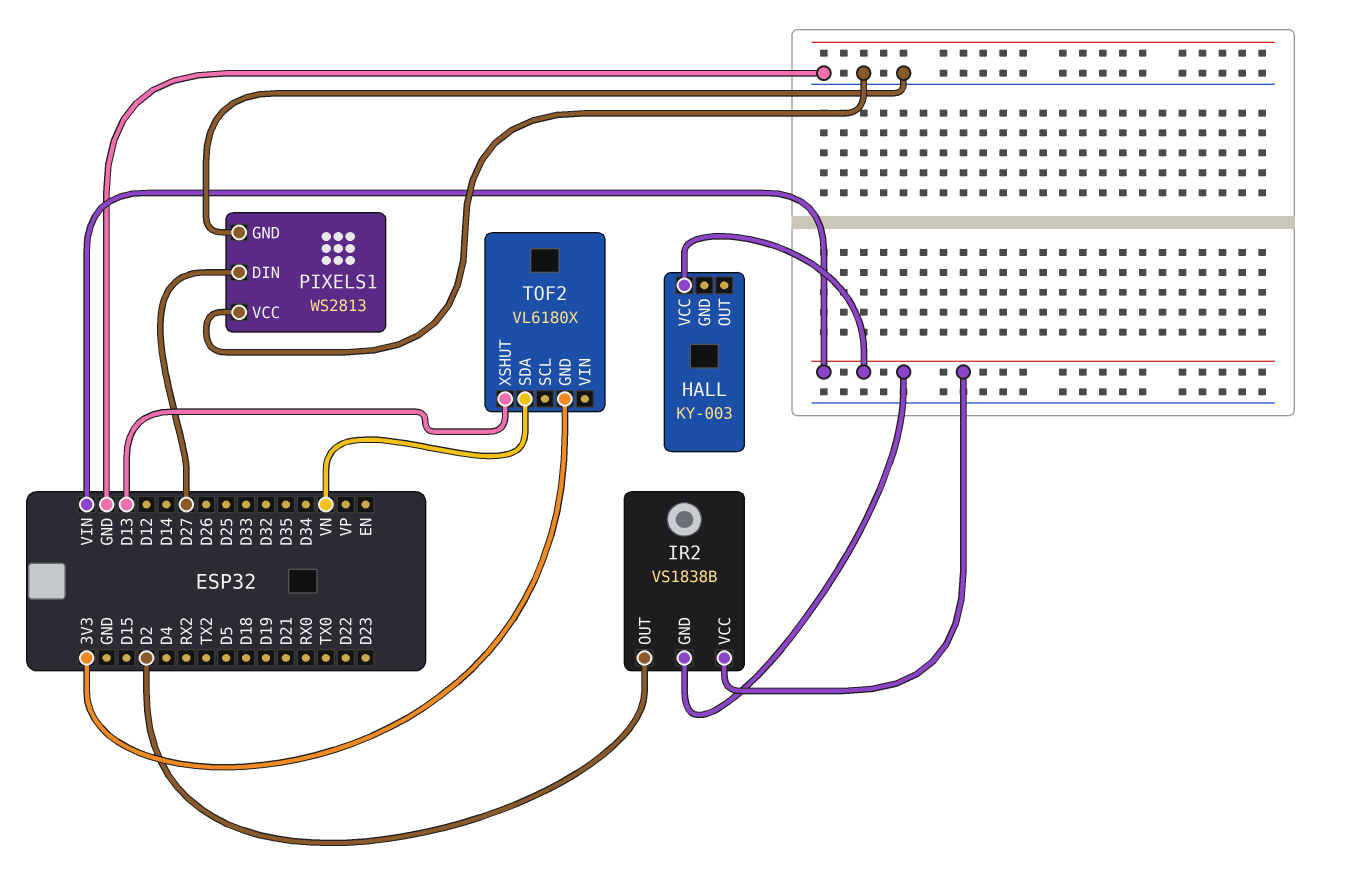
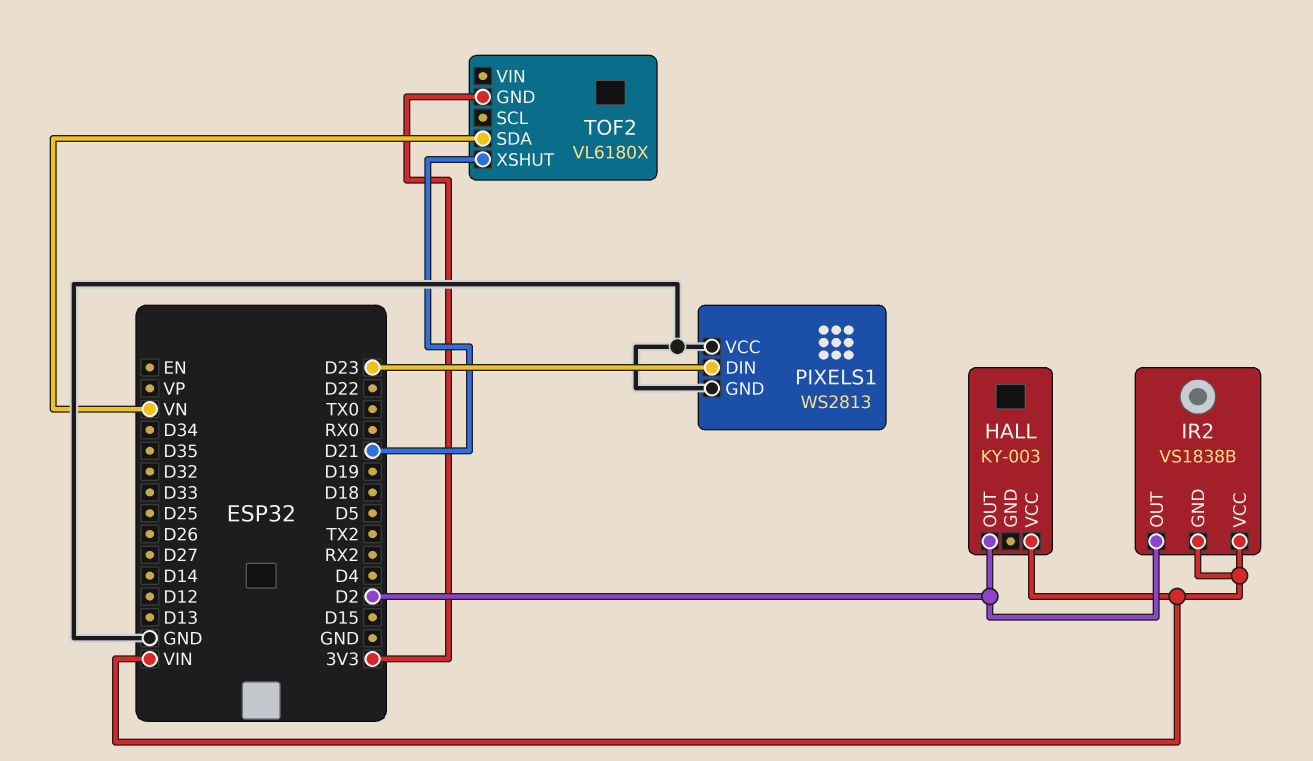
HALL pin OUT: none -> D2
PIXELS1 pin DIN: D27 -> D23
TOF2 pin XSHUT: D13 -> D21

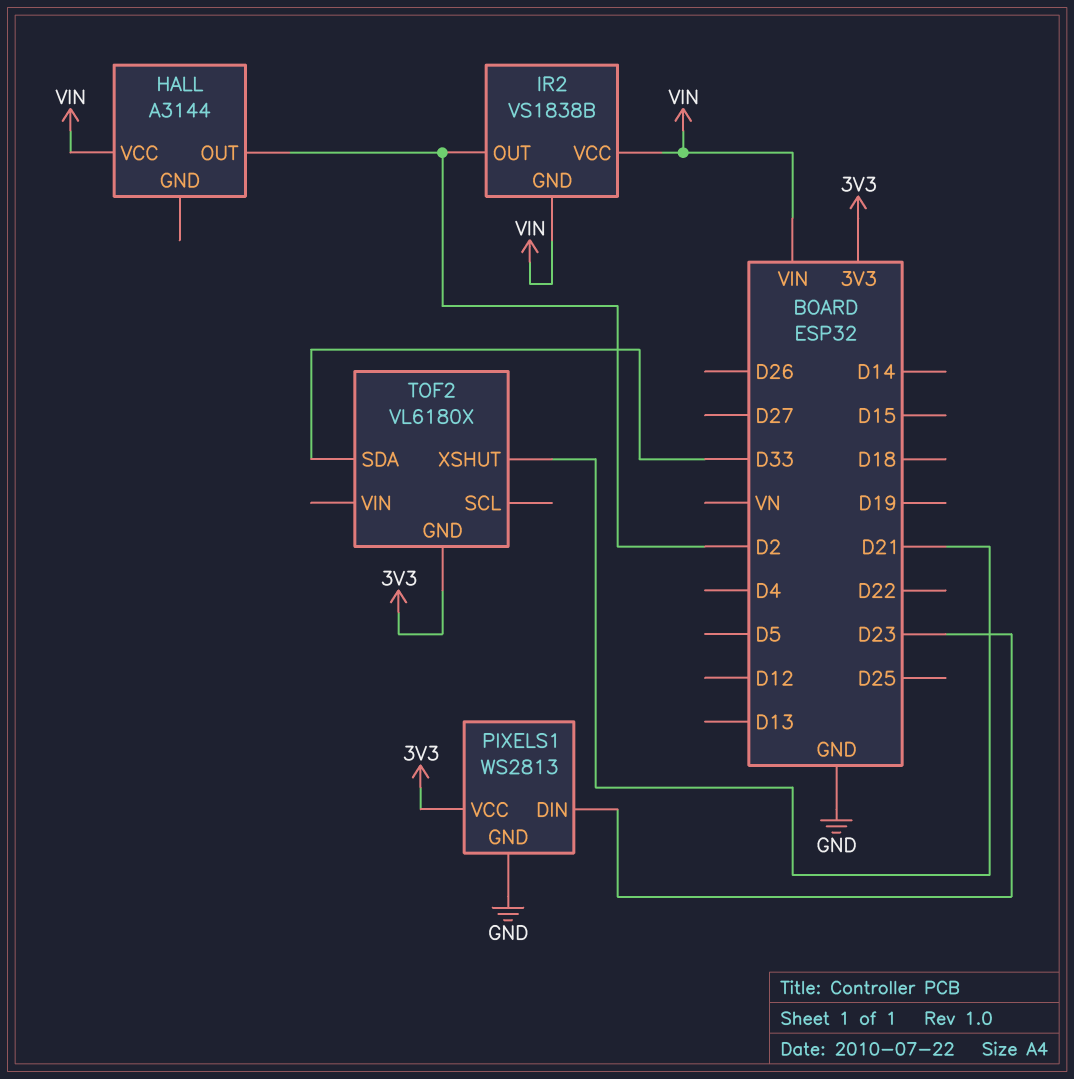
HALL: KY-003 -> A3144
PIXELS1 pin VCC: GND -> 3V3
TOF2 pin SDA: VN -> D33

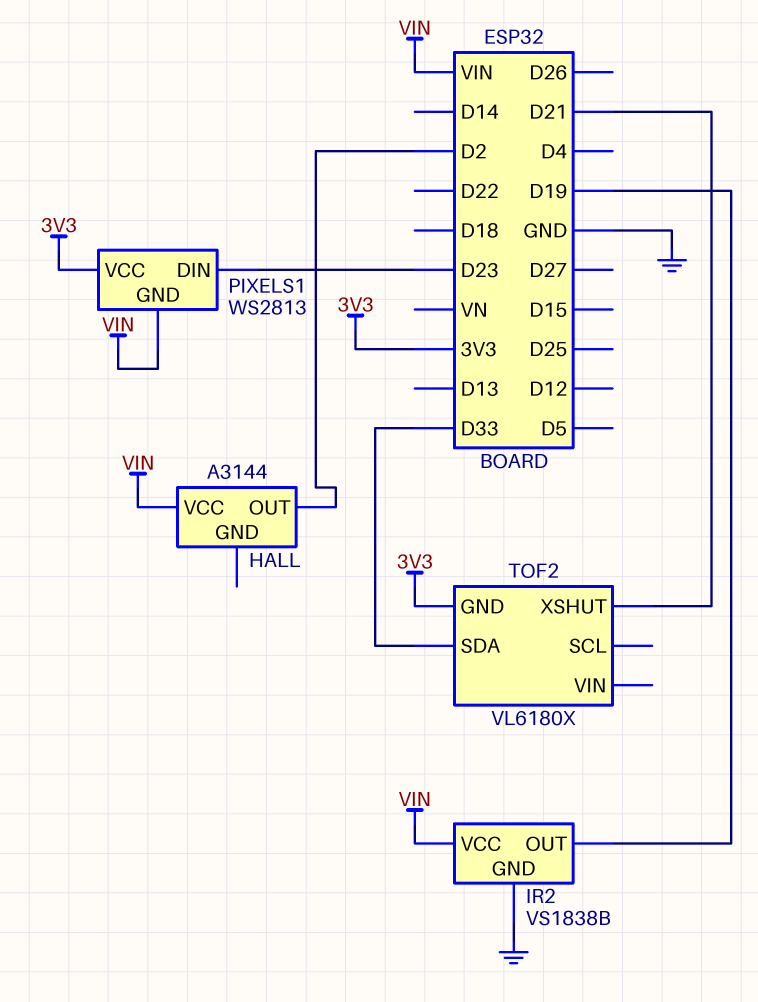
IR2 pin GND: VIN -> GND
IR2 pin OUT: D2 -> D19
PIXELS1 pin GND: GND -> VIN

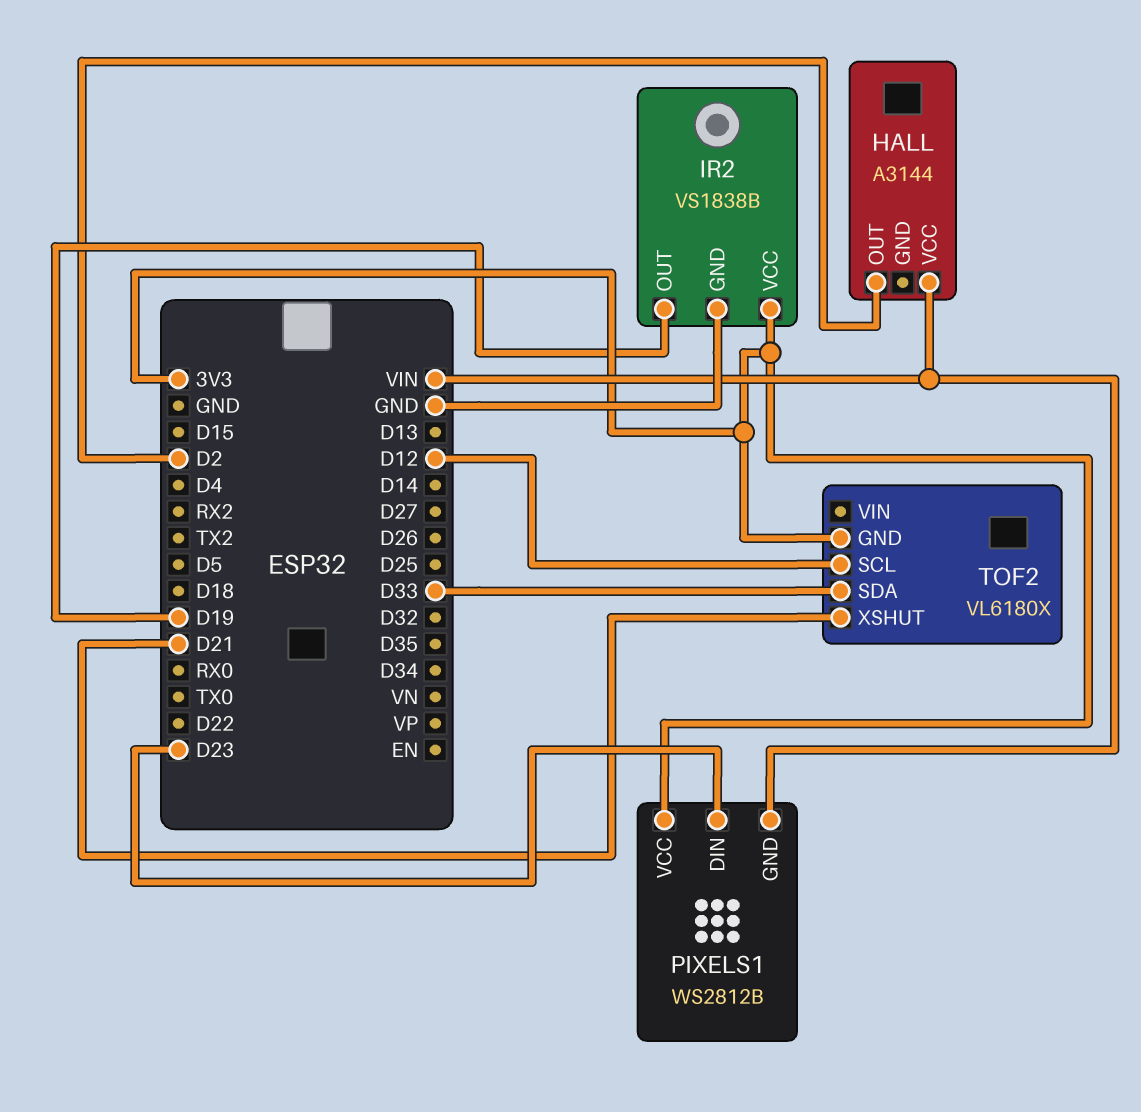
IR2 pin VCC: VIN -> 3V3
PIXELS1: WS2813 -> WS2812B
TOF2 pin SCL: none -> D12

